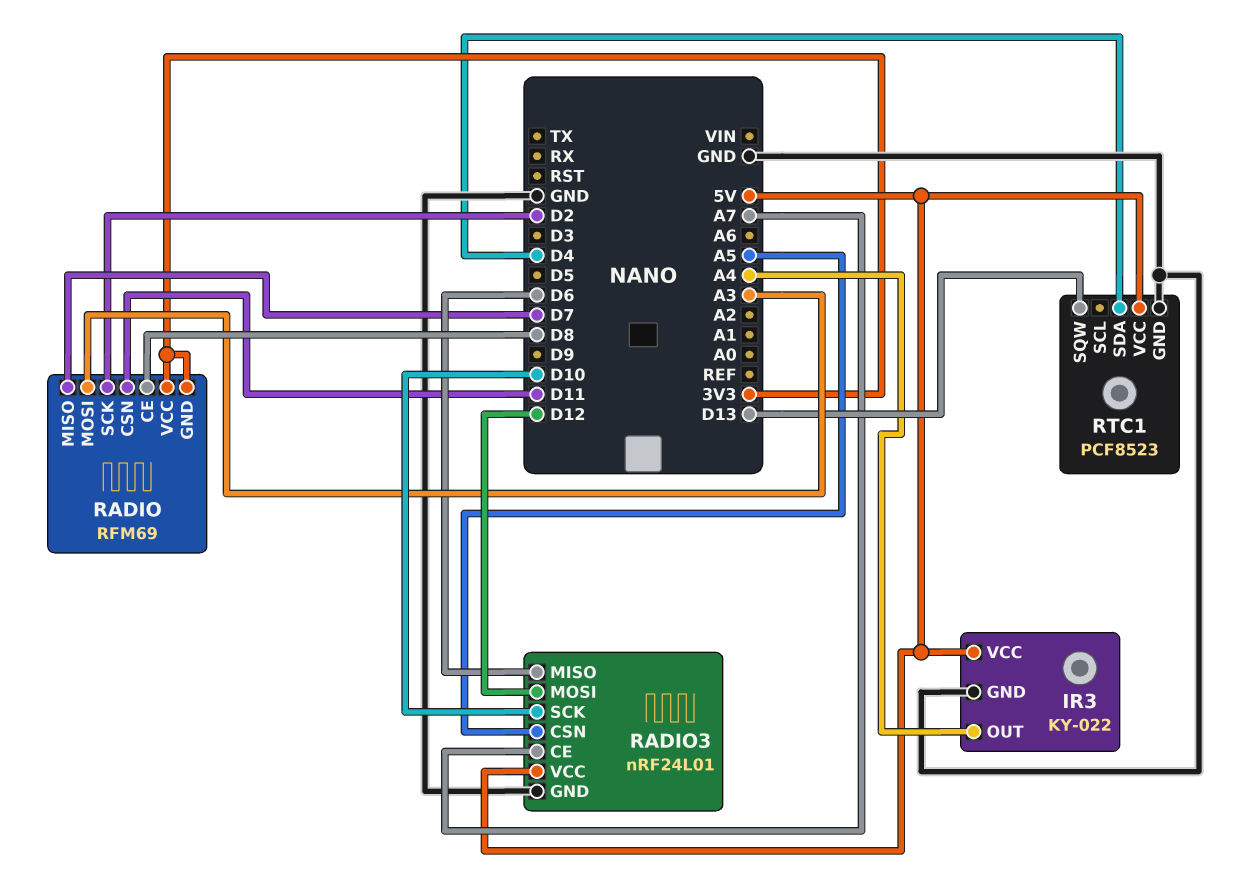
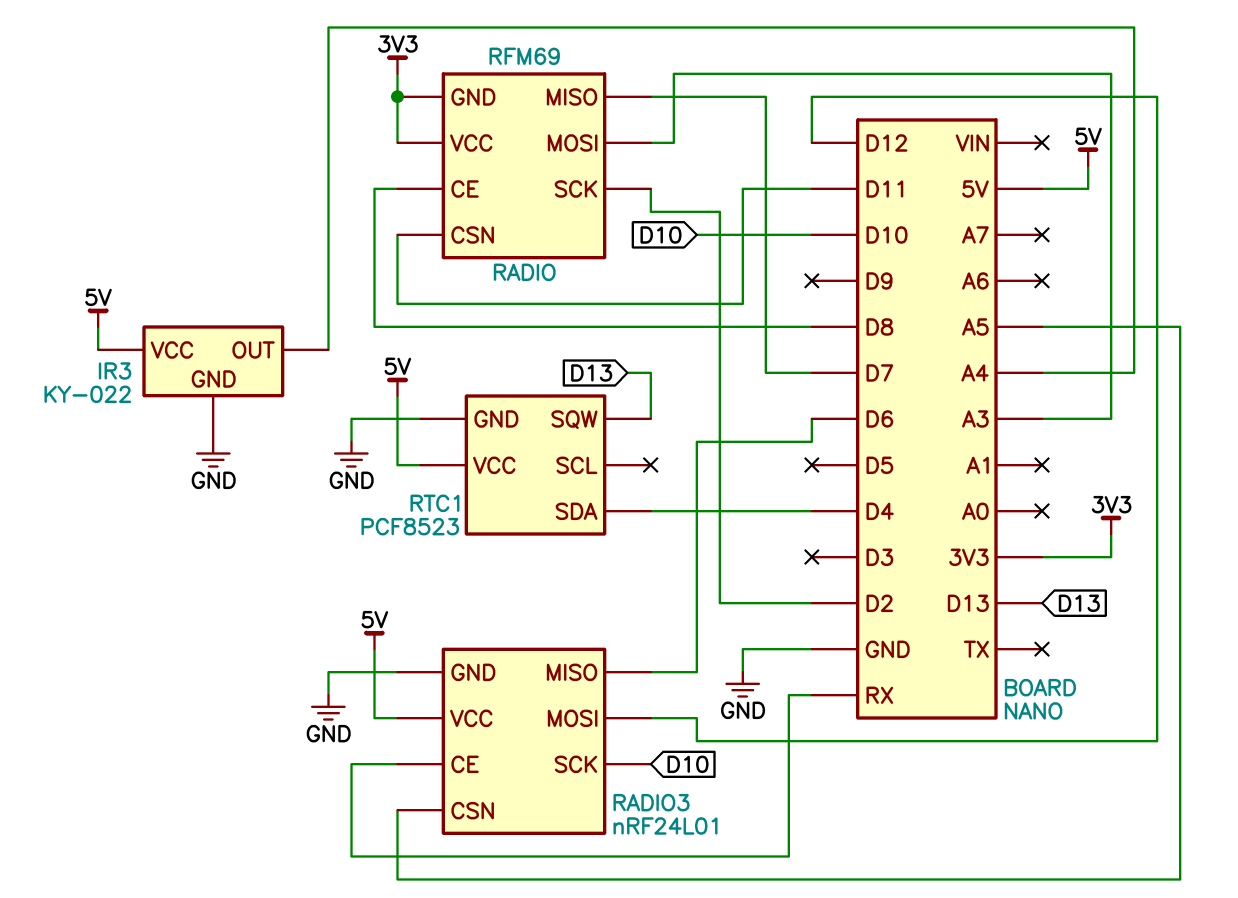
RADIO3 pin CE: A7 -> RX

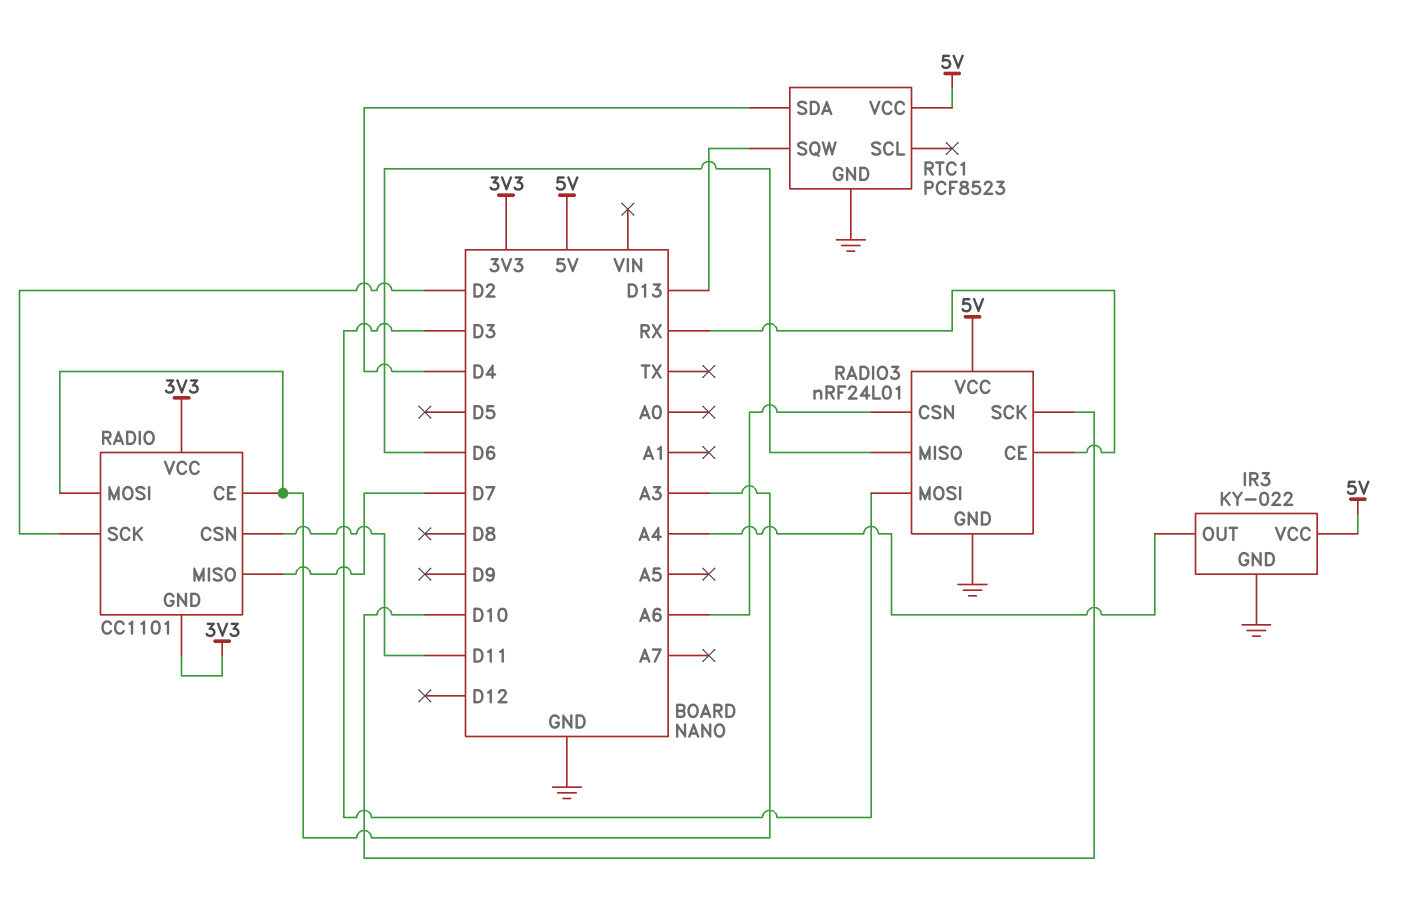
RADIO: RFM69 -> CC1101
RADIO pin CE: D8 -> A3
RADIO3 pin CSN: A5 -> A6
RADIO3 pin MOSI: D12 -> D3

